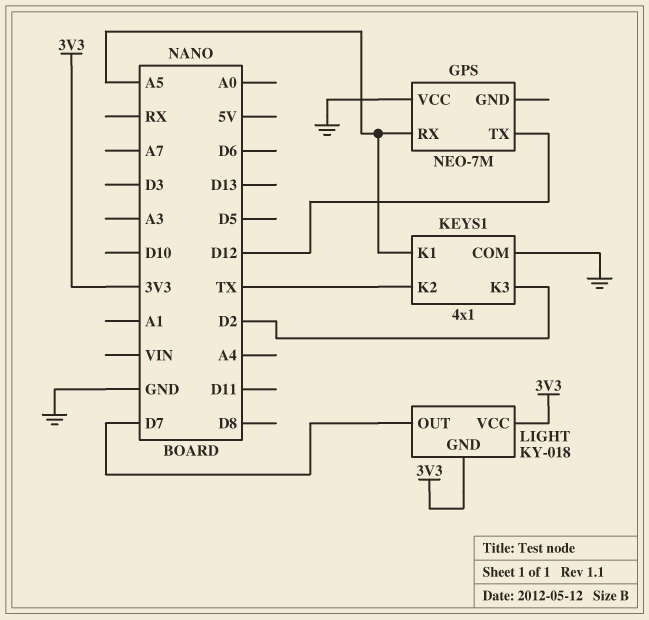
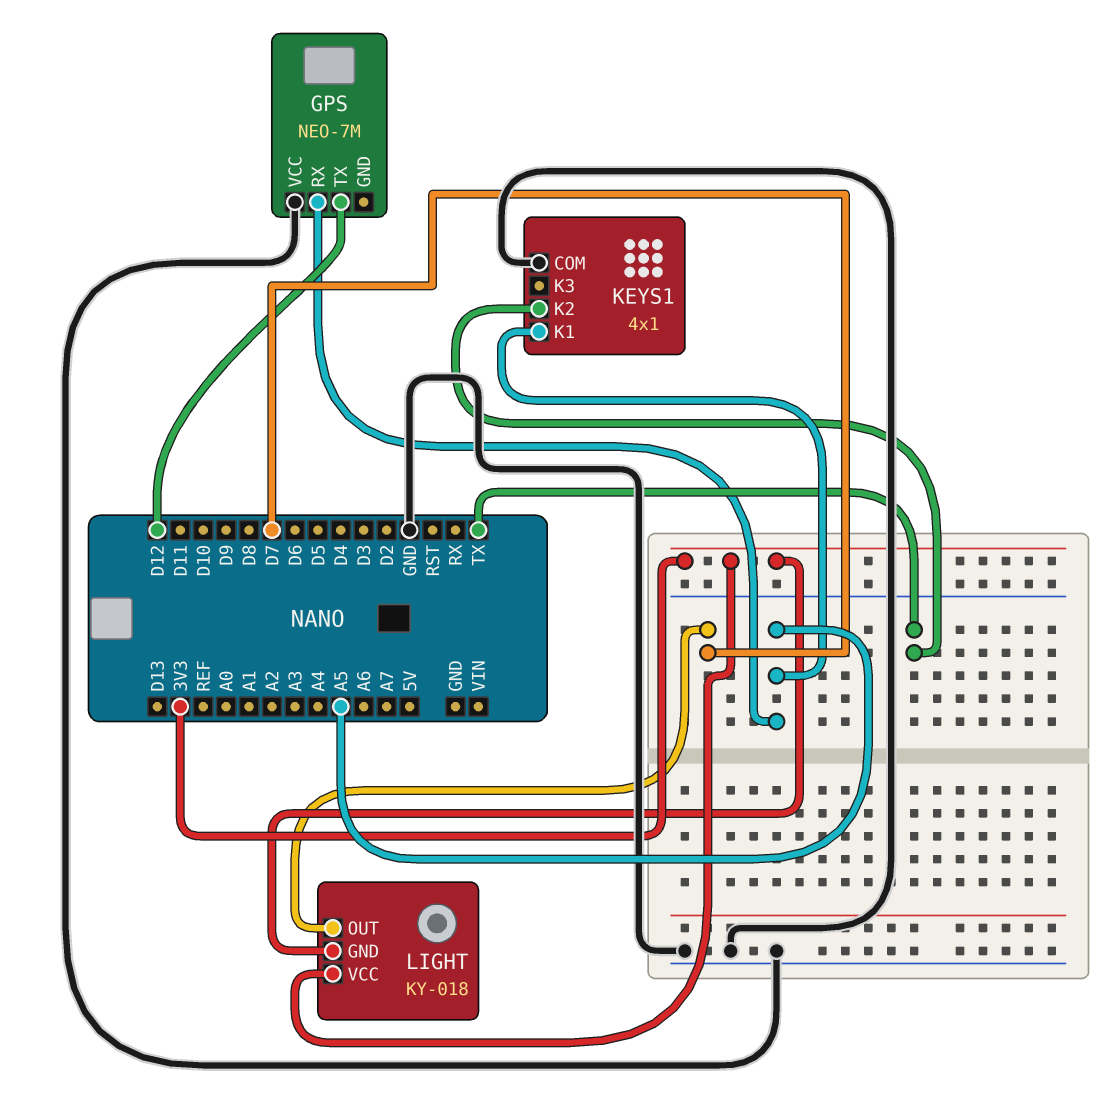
KEYS1 pin K3: D2 -> none

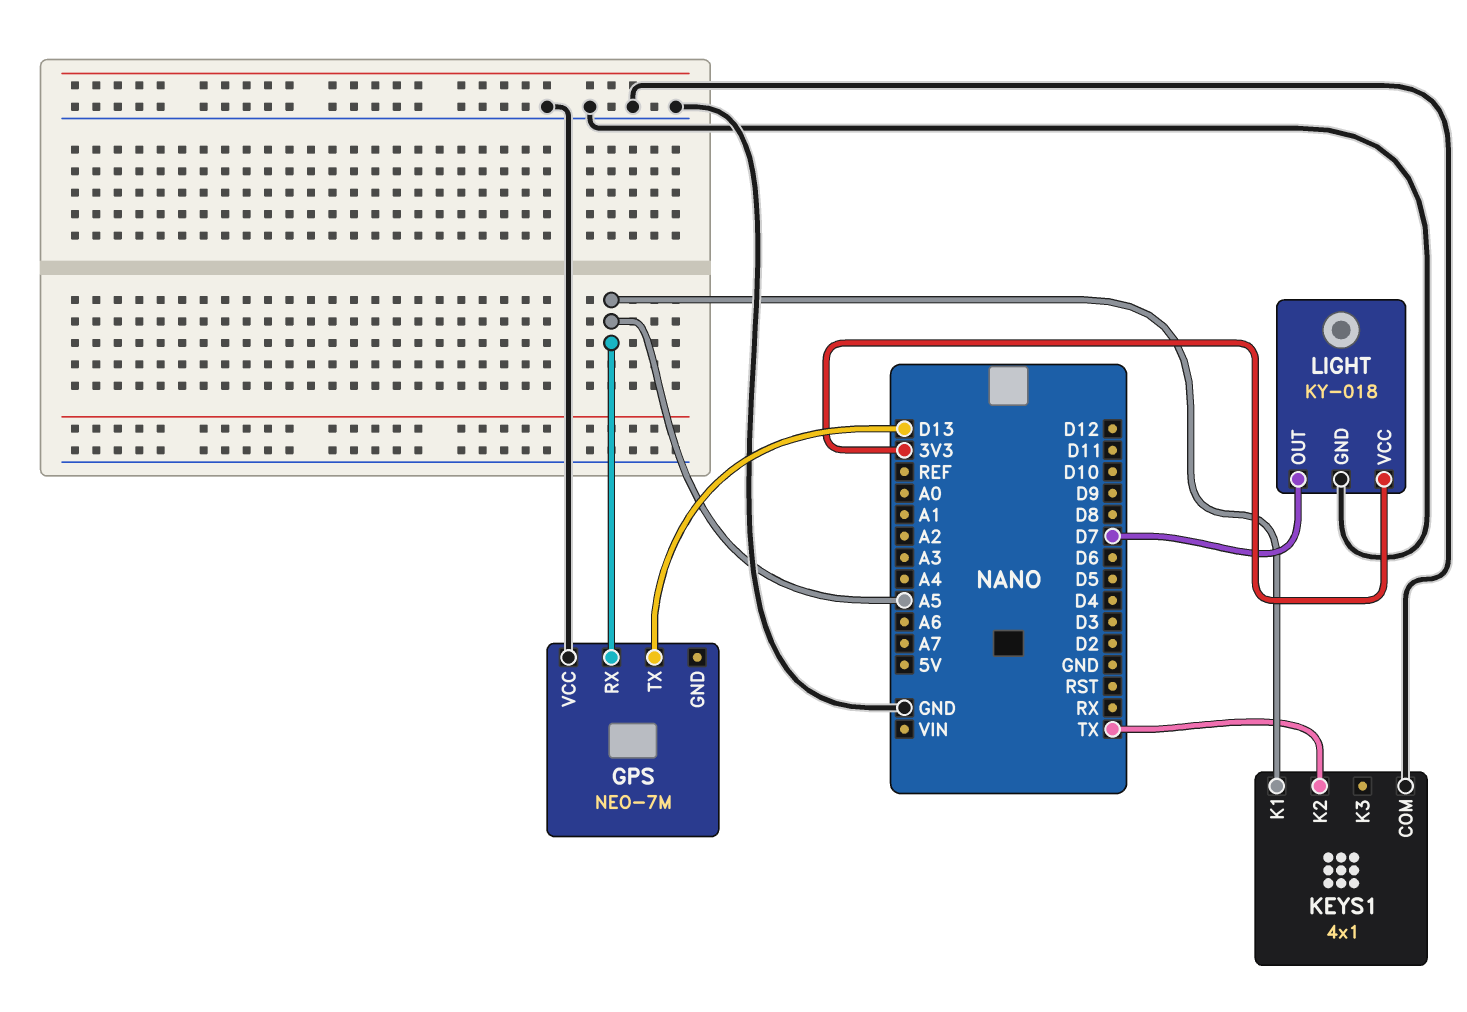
GPS pin TX: D12 -> D13
LIGHT pin GND: 3V3 -> GND

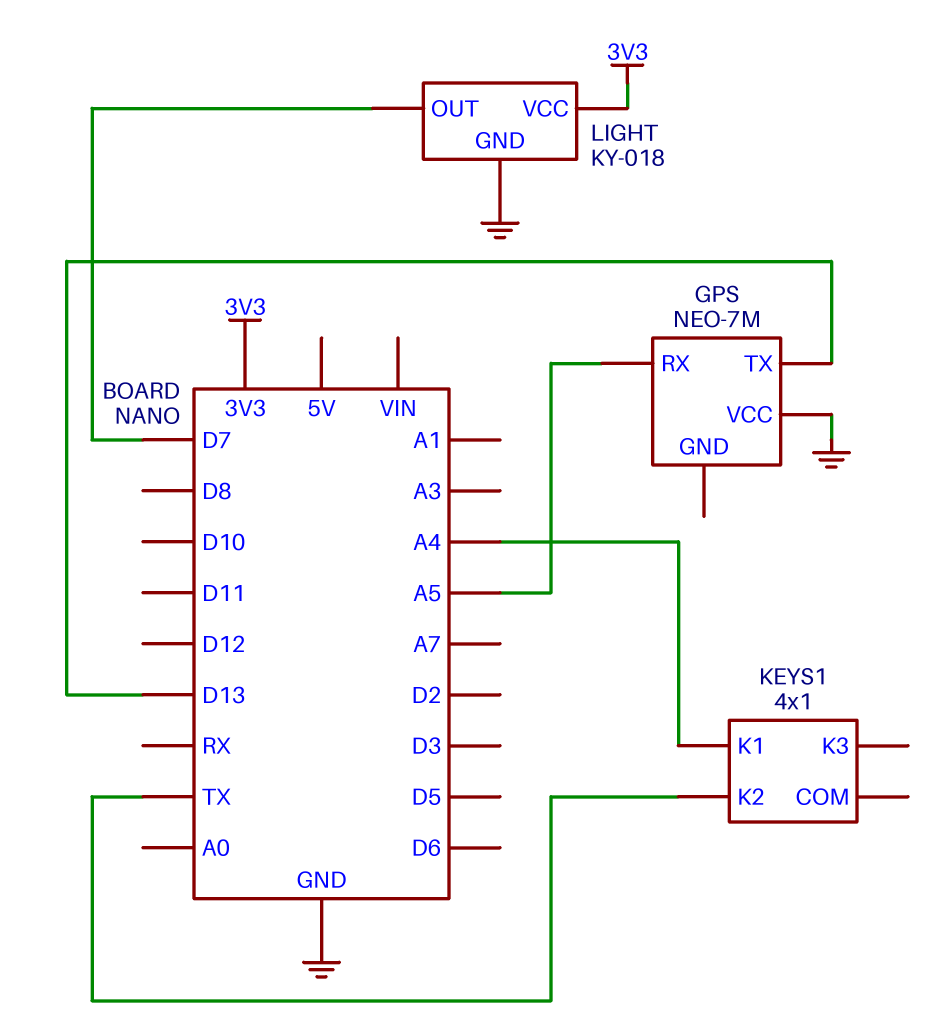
KEYS1 pin COM: GND -> none
KEYS1 pin K1: A5 -> A4

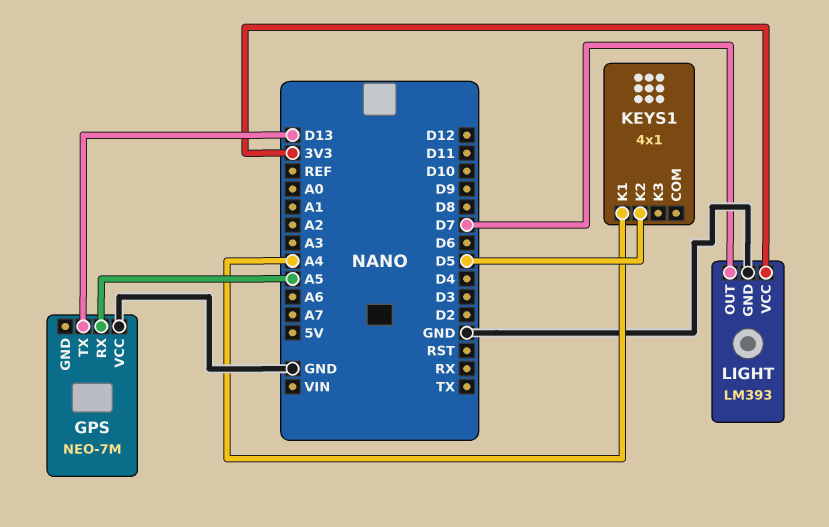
KEYS1 pin K2: TX -> D5
LIGHT: KY-018 -> LM393

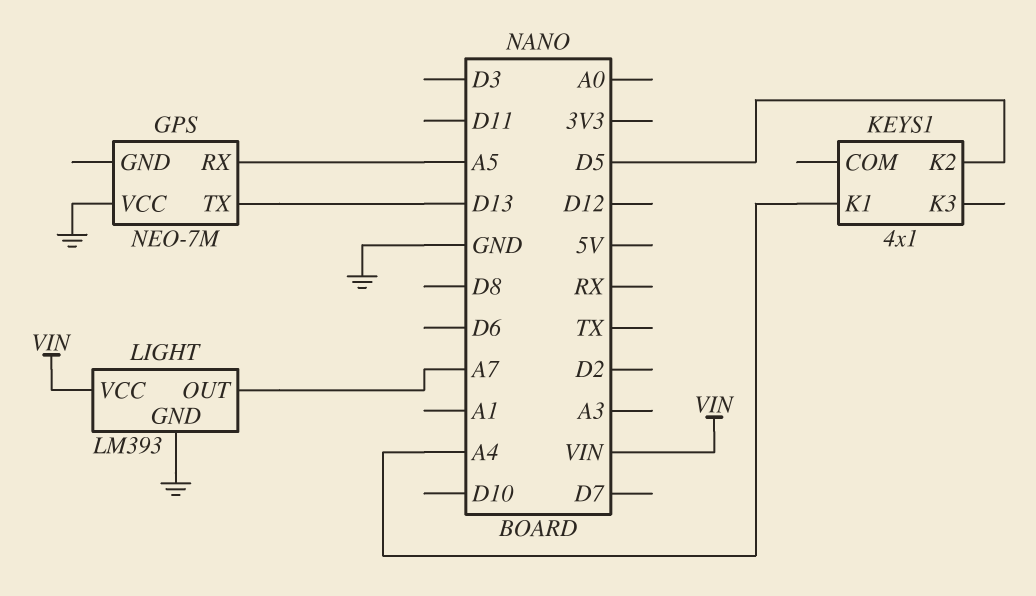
LIGHT pin OUT: D7 -> A7
LIGHT pin VCC: 3V3 -> VIN

